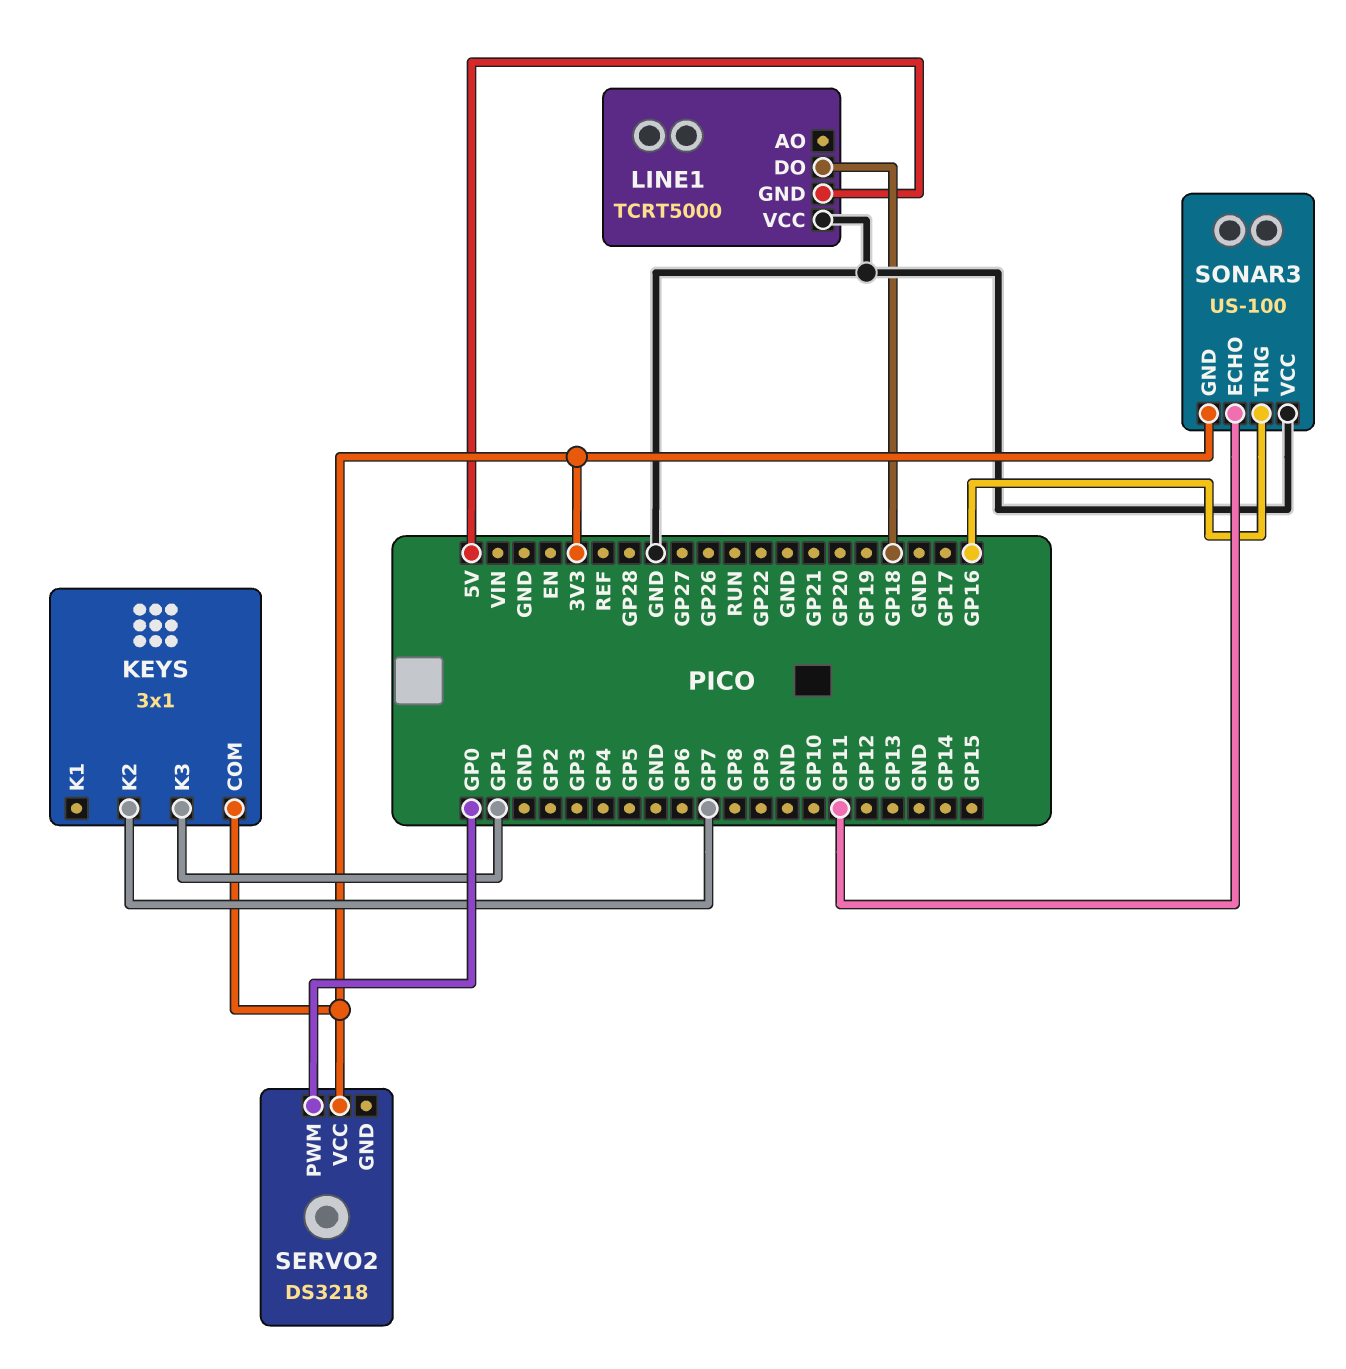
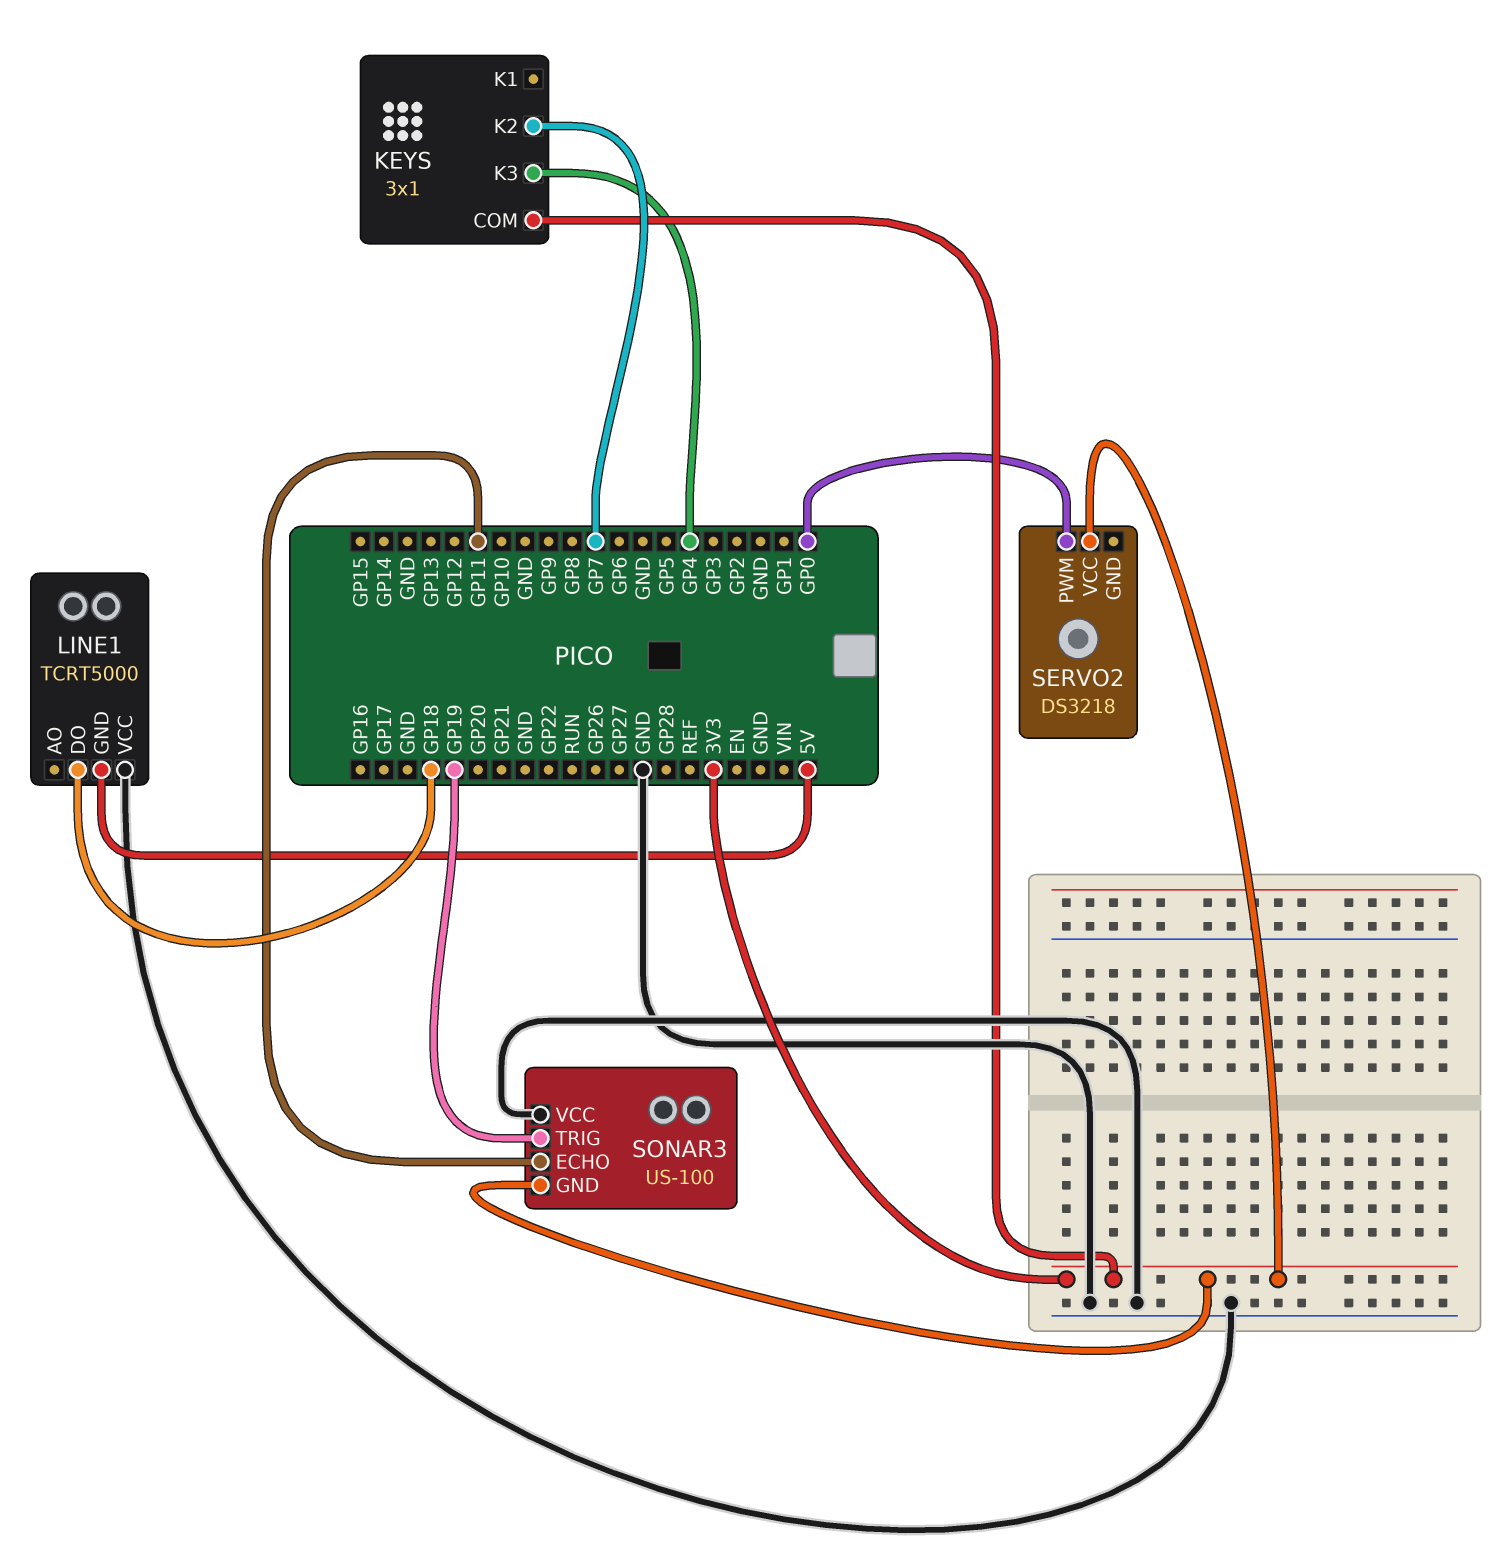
KEYS pin K3: GP1 -> GP4
SONAR3 pin TRIG: GP16 -> GP19

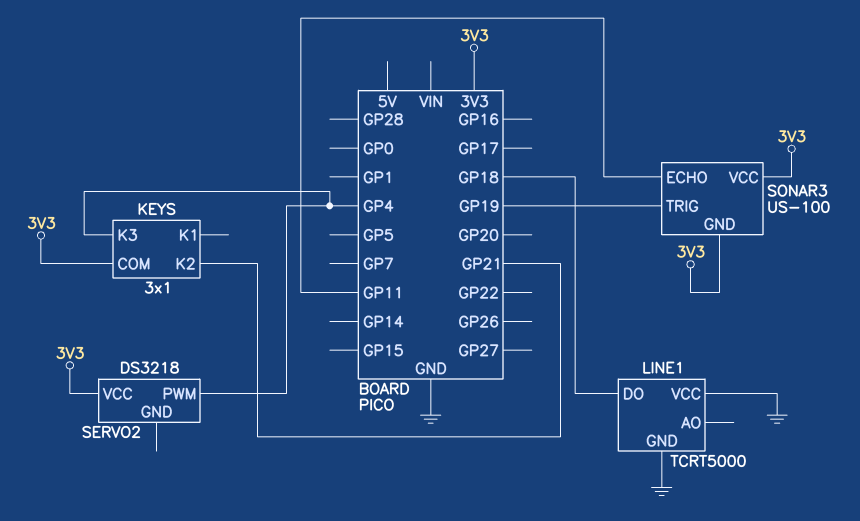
KEYS pin K2: GP7 -> GP21
LINE1 pin GND: 5V -> GND
SERVO2 pin PWM: GP0 -> GP4
SONAR3 pin VCC: GND -> 3V3

